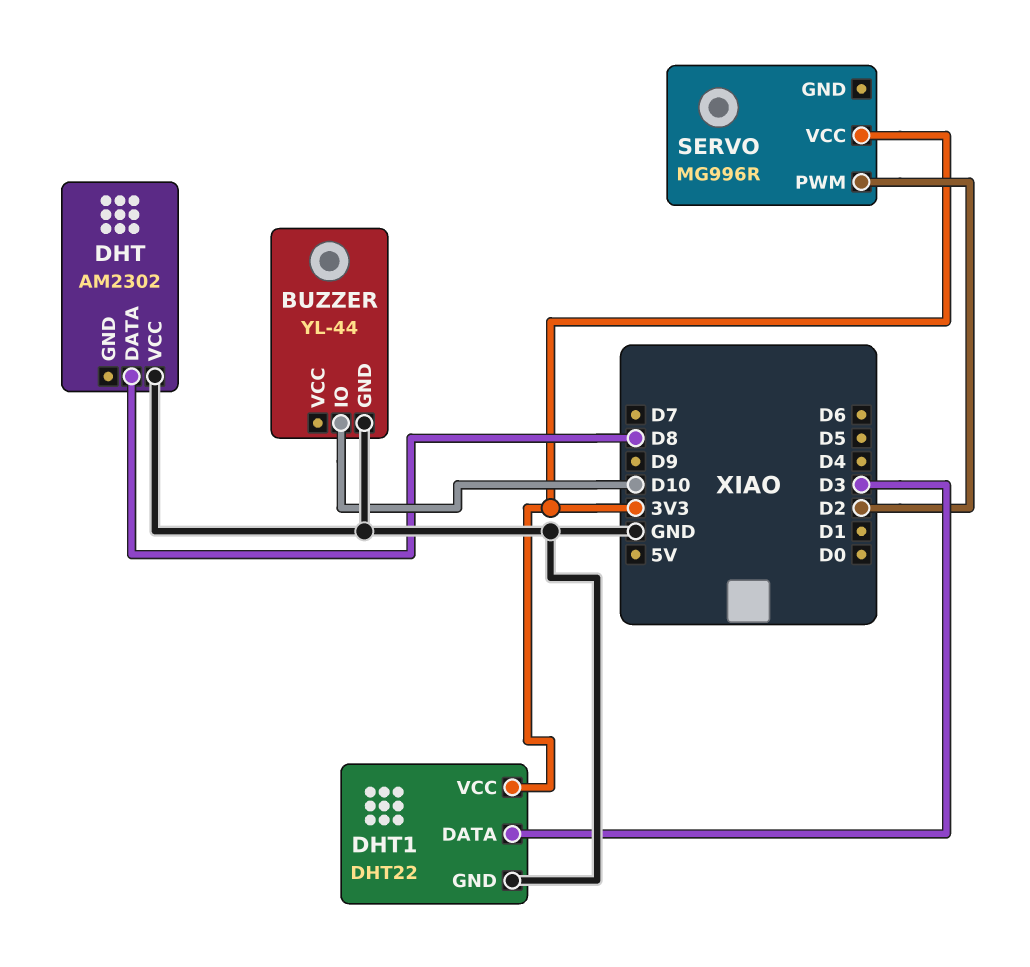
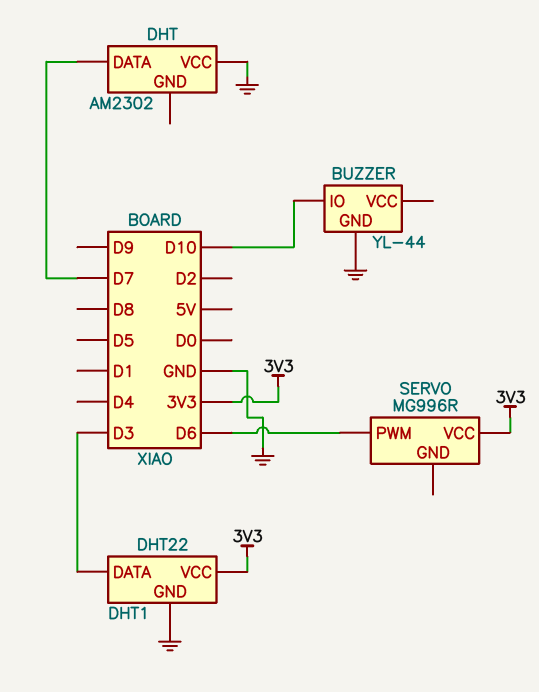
DHT pin DATA: D8 -> D7
SERVO pin PWM: D2 -> D6

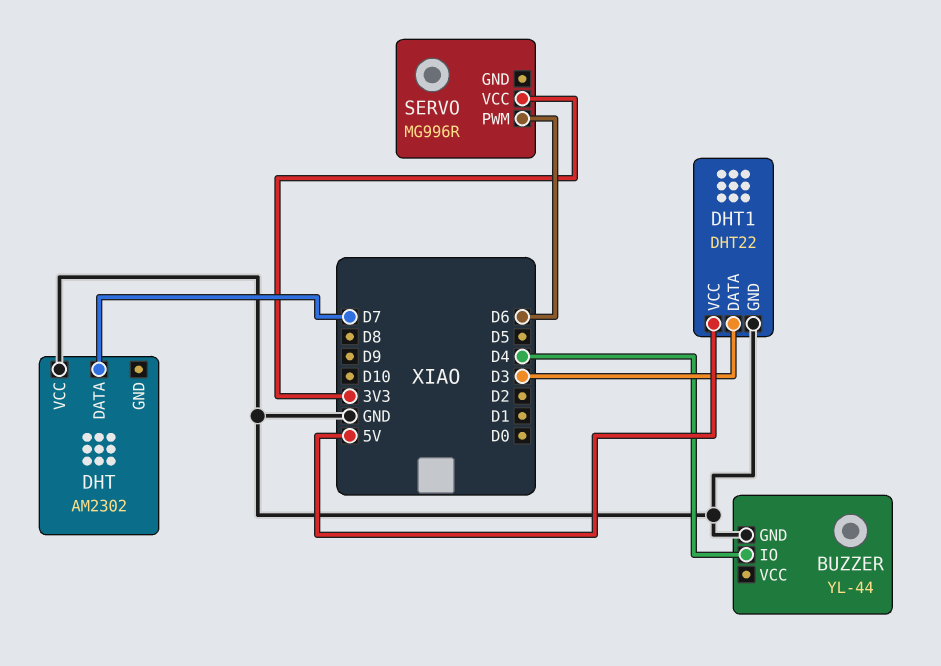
BUZZER pin IO: D10 -> D4
DHT1 pin VCC: 3V3 -> 5V

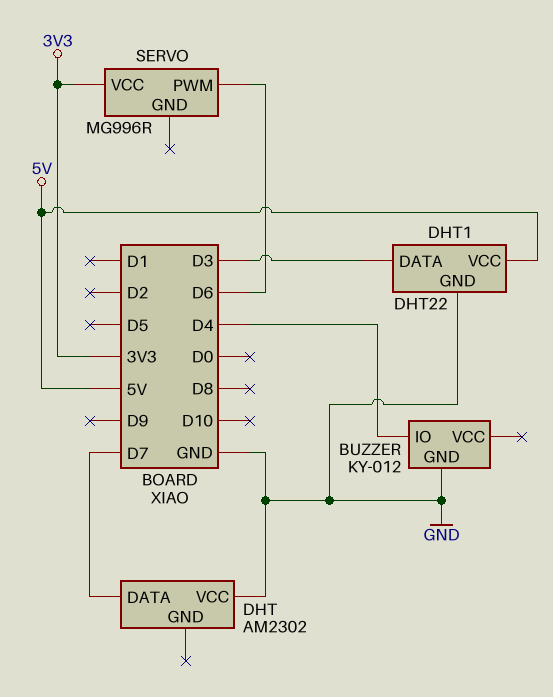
BUZZER: YL-44 -> KY-012

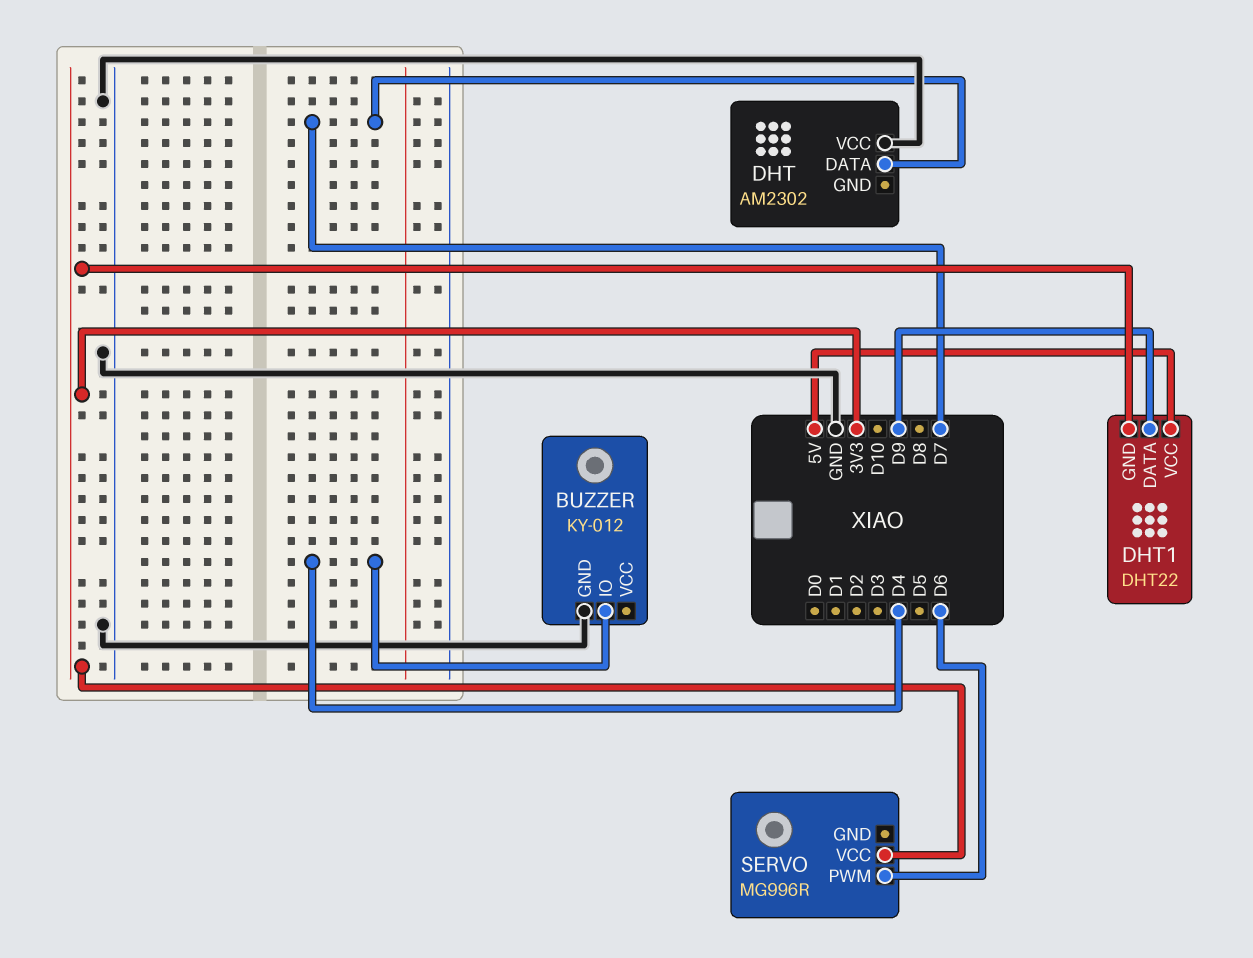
DHT1 pin DATA: D3 -> D9
DHT1 pin GND: GND -> 3V3

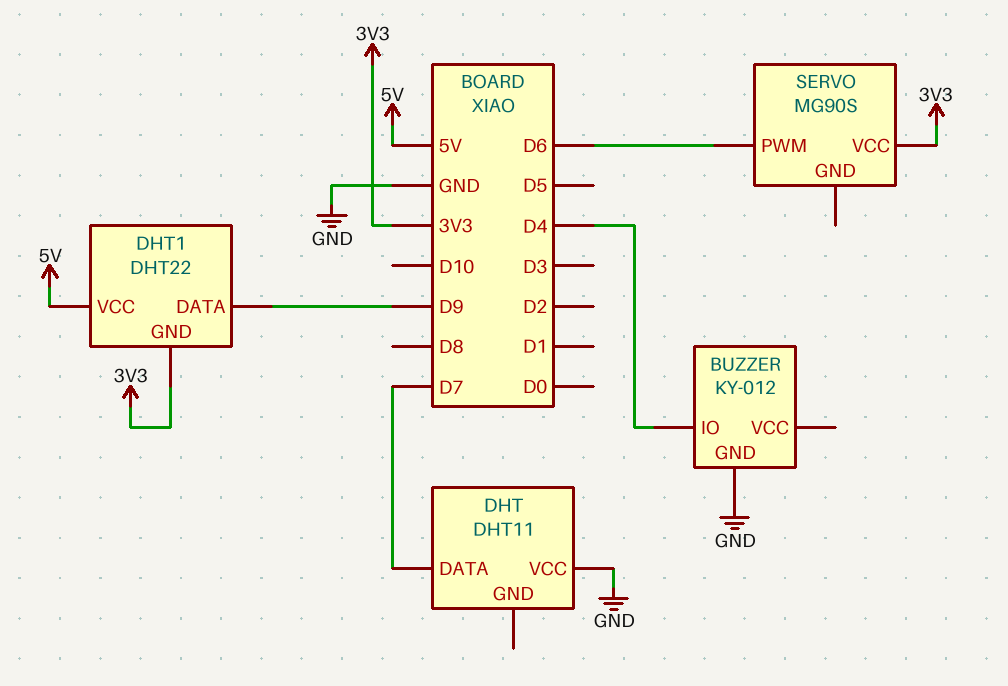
DHT: AM2302 -> DHT11
SERVO: MG996R -> MG90S

